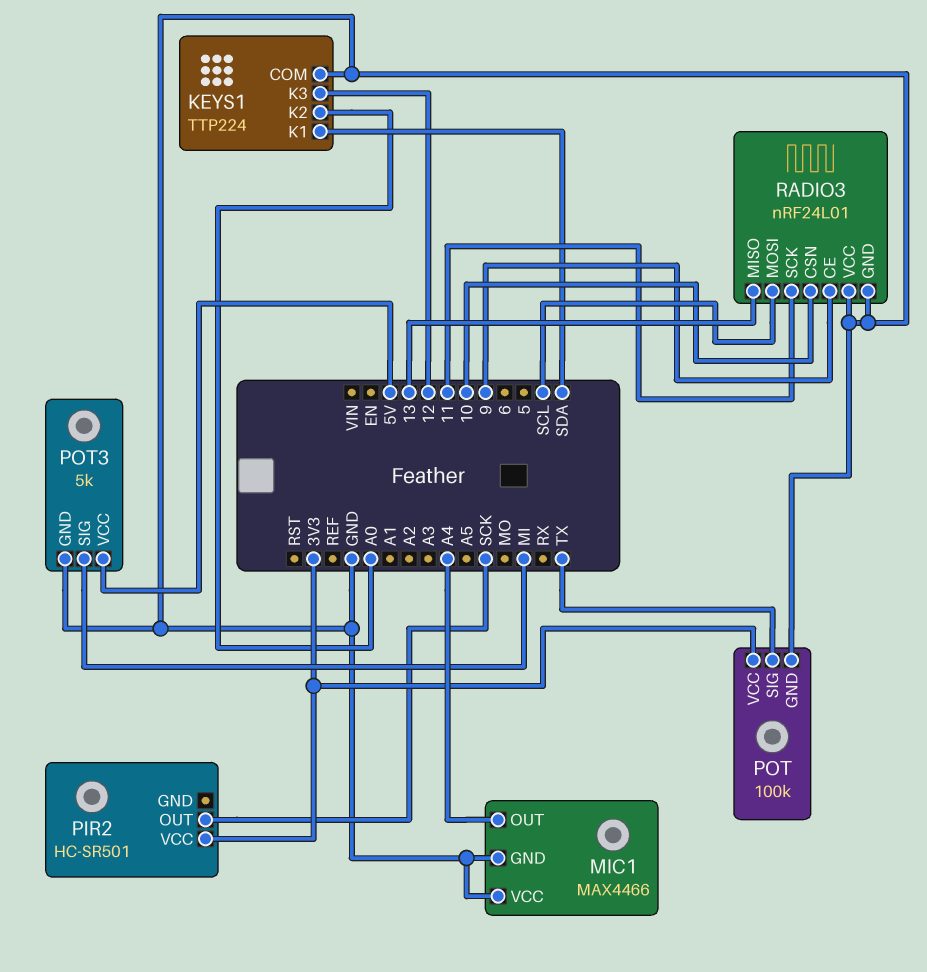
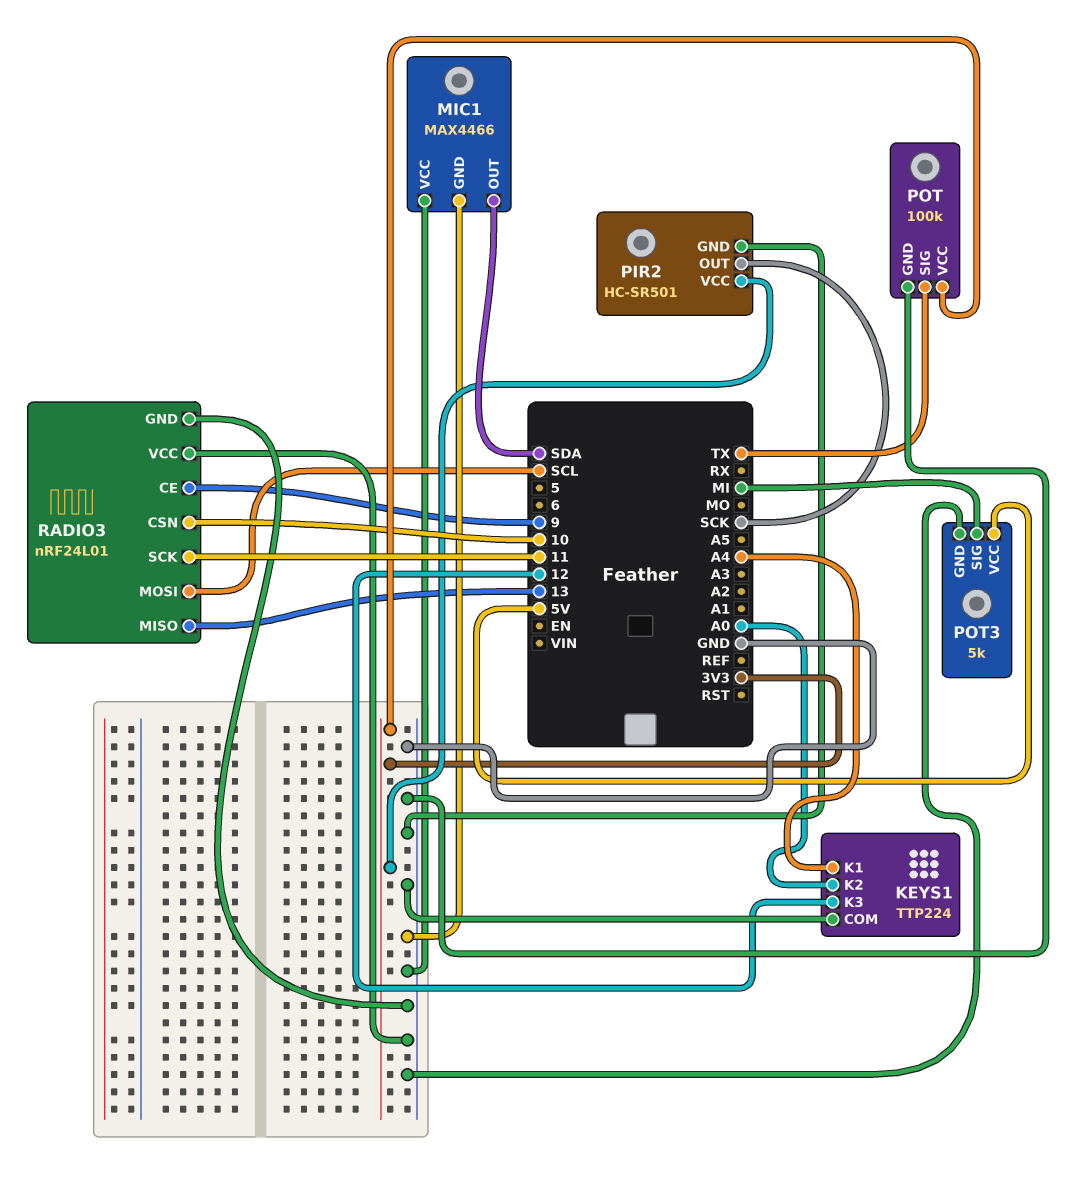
KEYS1 pin K1: SDA -> A4
MIC1 pin OUT: A4 -> SDA
PIR2 pin GND: none -> GND

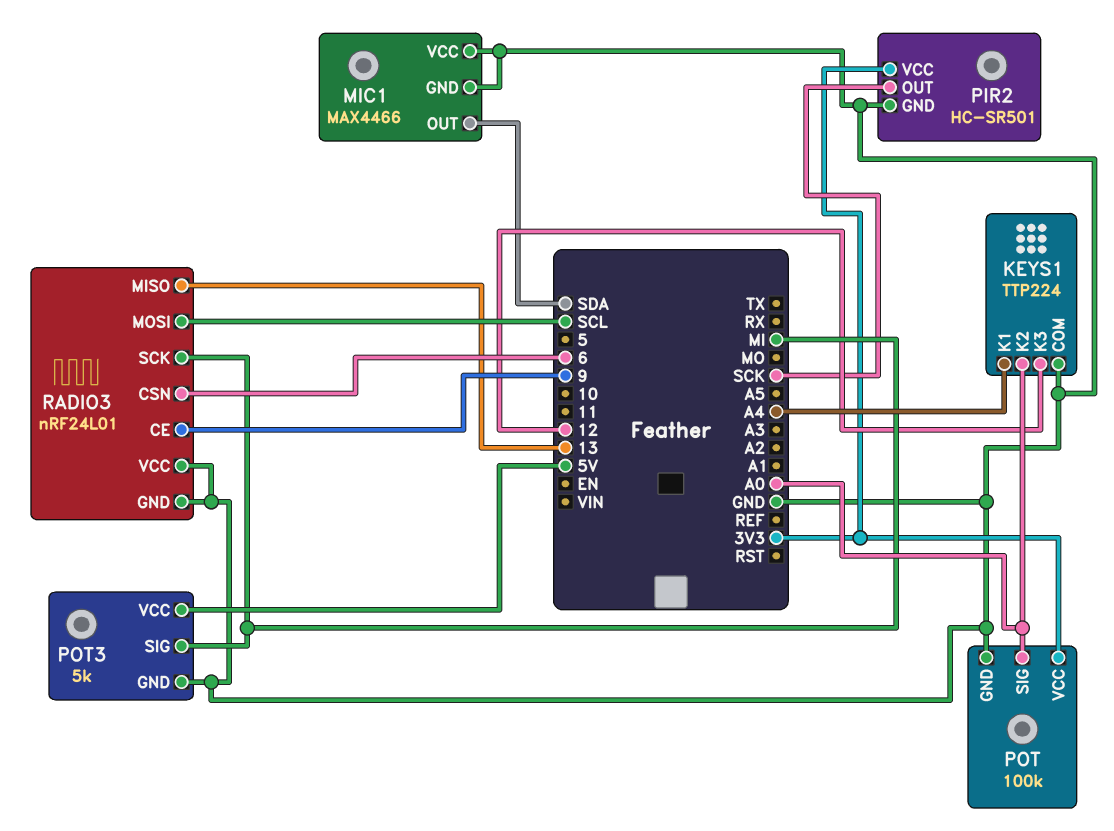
POT pin SIG: TX -> A0
RADIO3 pin CSN: 10 -> 6
RADIO3 pin SCK: 11 -> MI

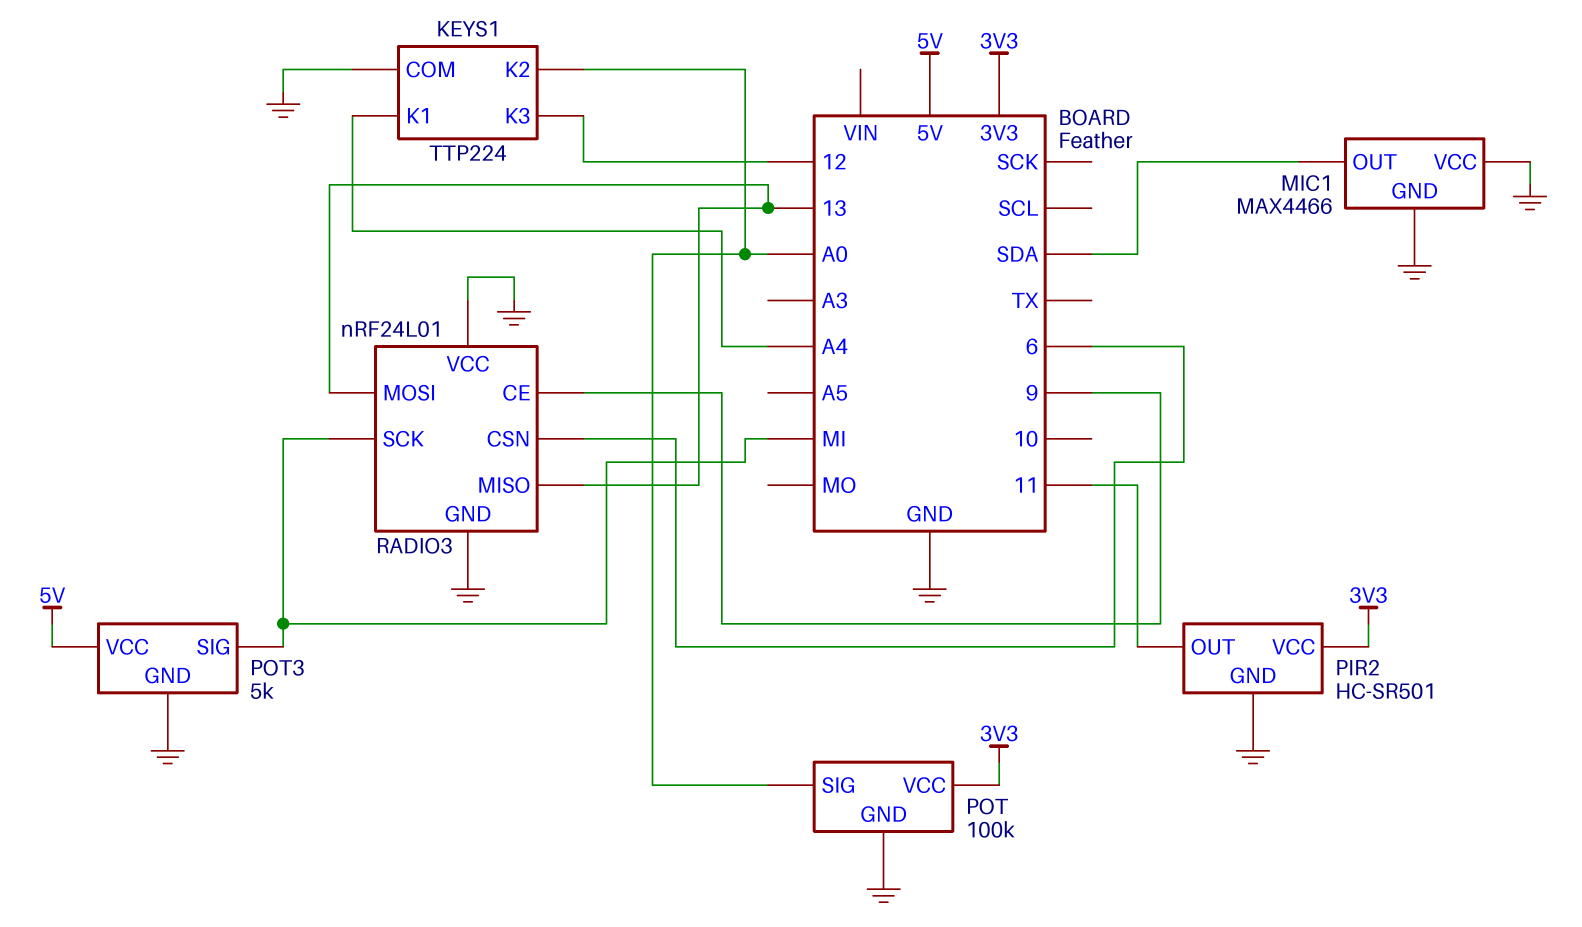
PIR2 pin OUT: SCK -> 11
RADIO3 pin MOSI: SCL -> 13

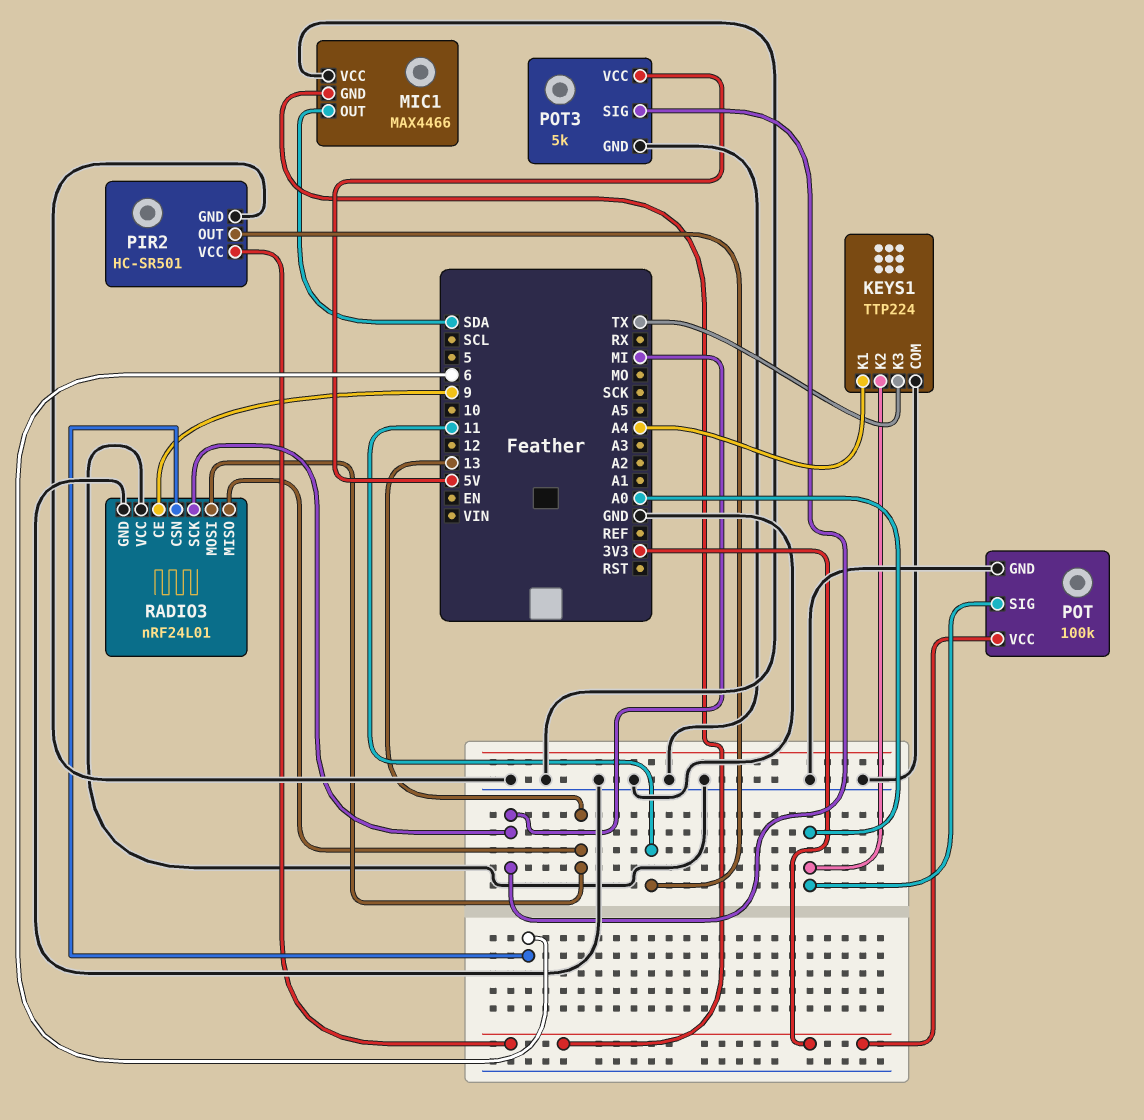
KEYS1 pin K3: 12 -> TX
MIC1 pin GND: GND -> 3V3

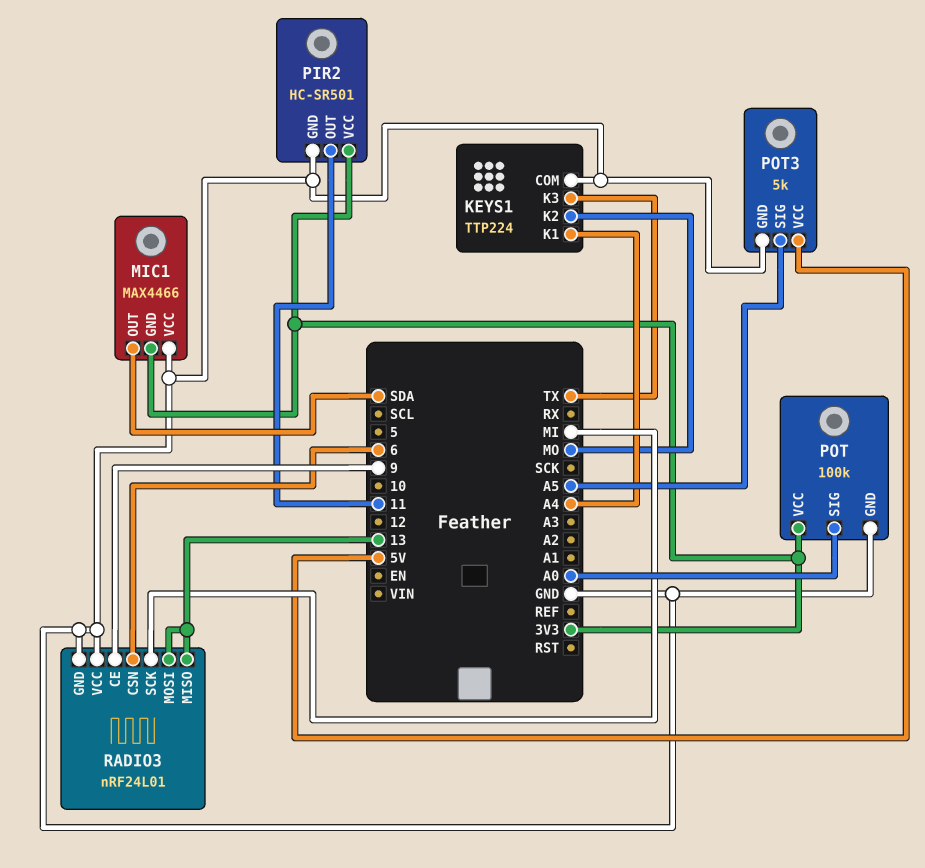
KEYS1 pin K2: A0 -> MO
POT3 pin SIG: MI -> A5

